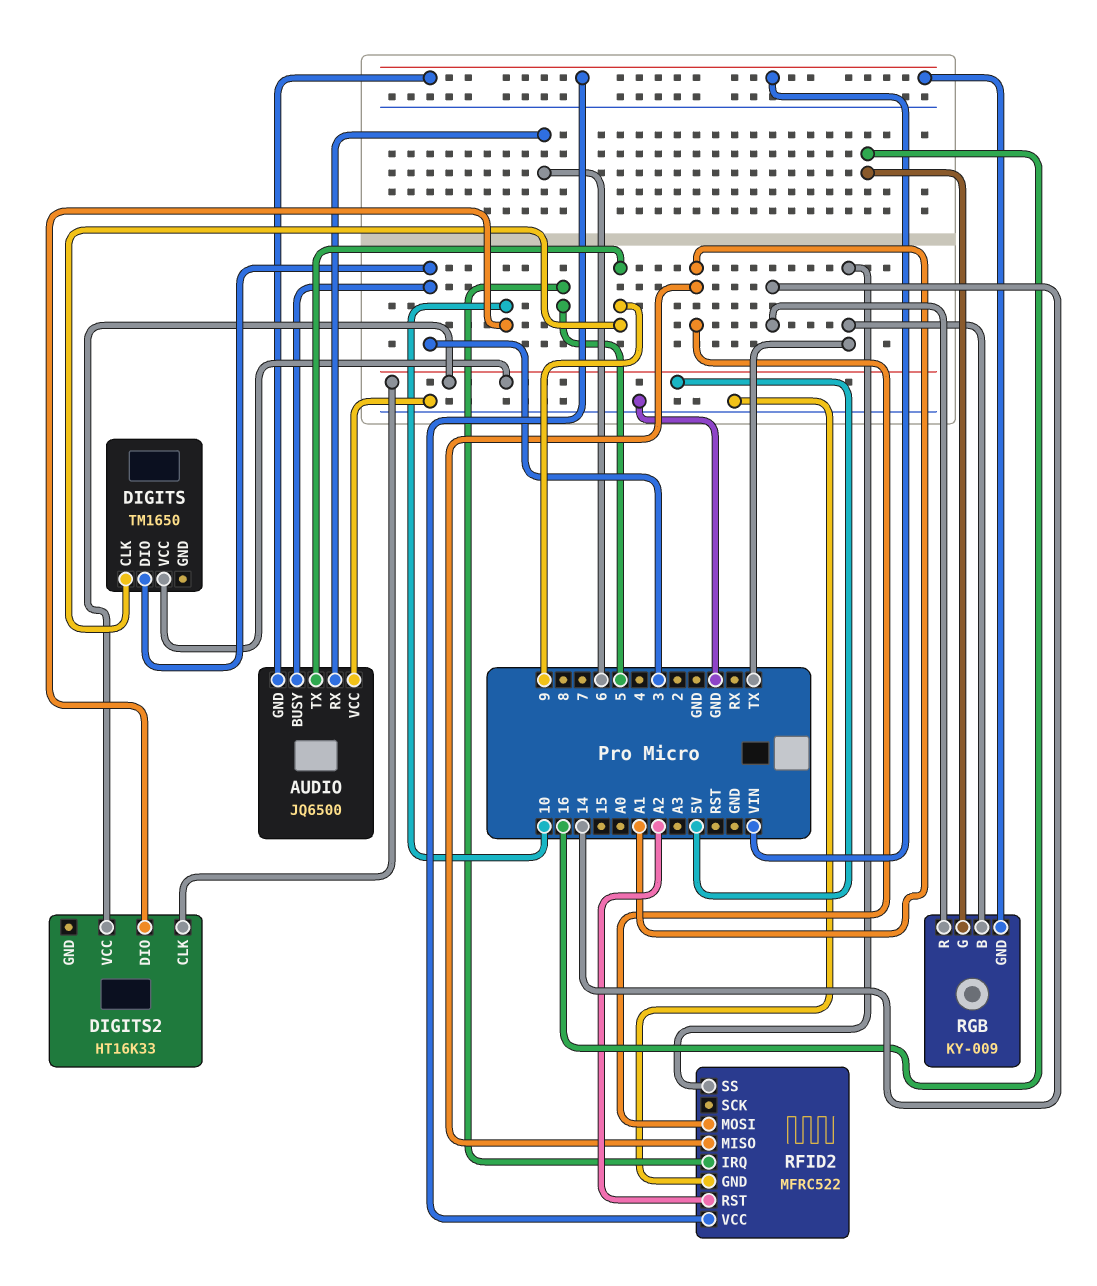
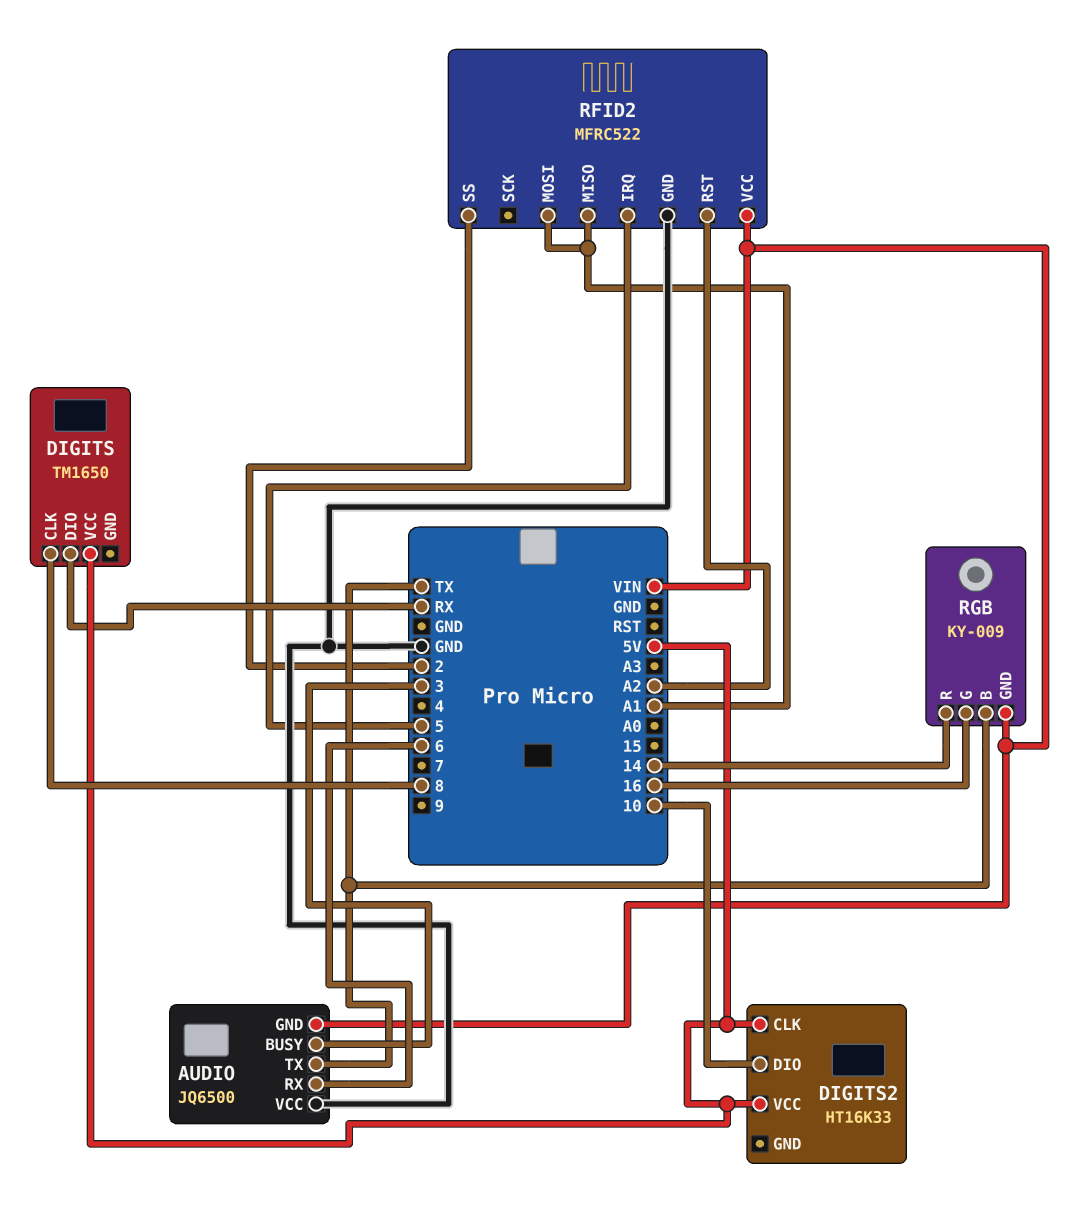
AUDIO pin TX: 9 -> TX
DIGITS pin CLK: 9 -> 8
DIGITS pin DIO: 3 -> RX
RFID2 pin SS: TX -> 2

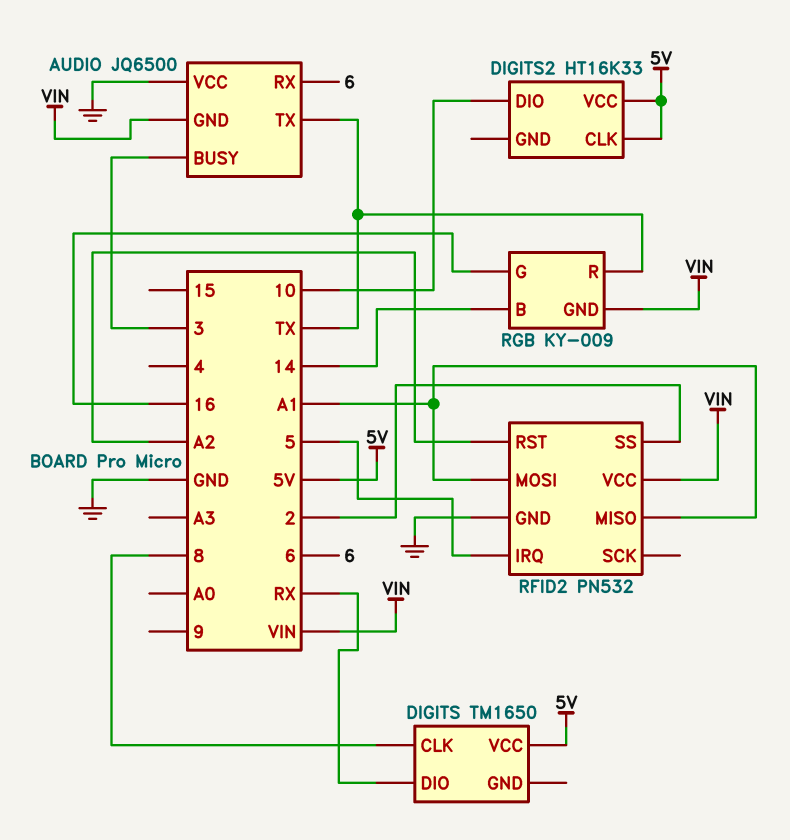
RFID2: MFRC522 -> PN532
RGB pin B: TX -> 14
RGB pin R: 14 -> TX

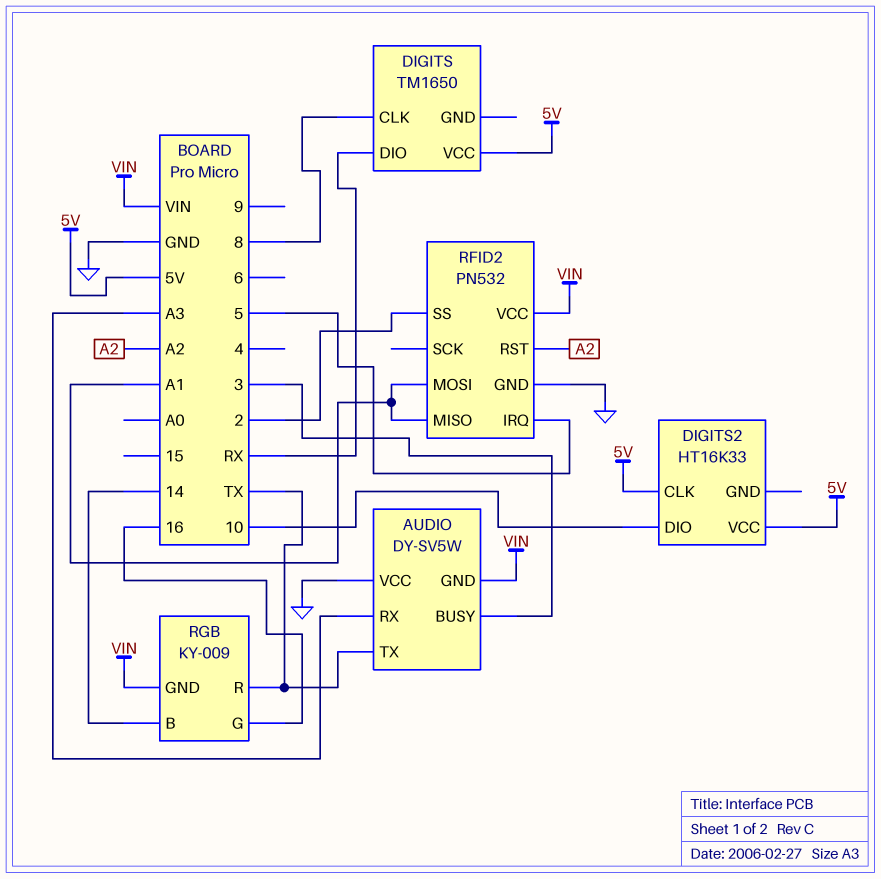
AUDIO: JQ6500 -> DY-SV5W
AUDIO pin RX: 6 -> A3

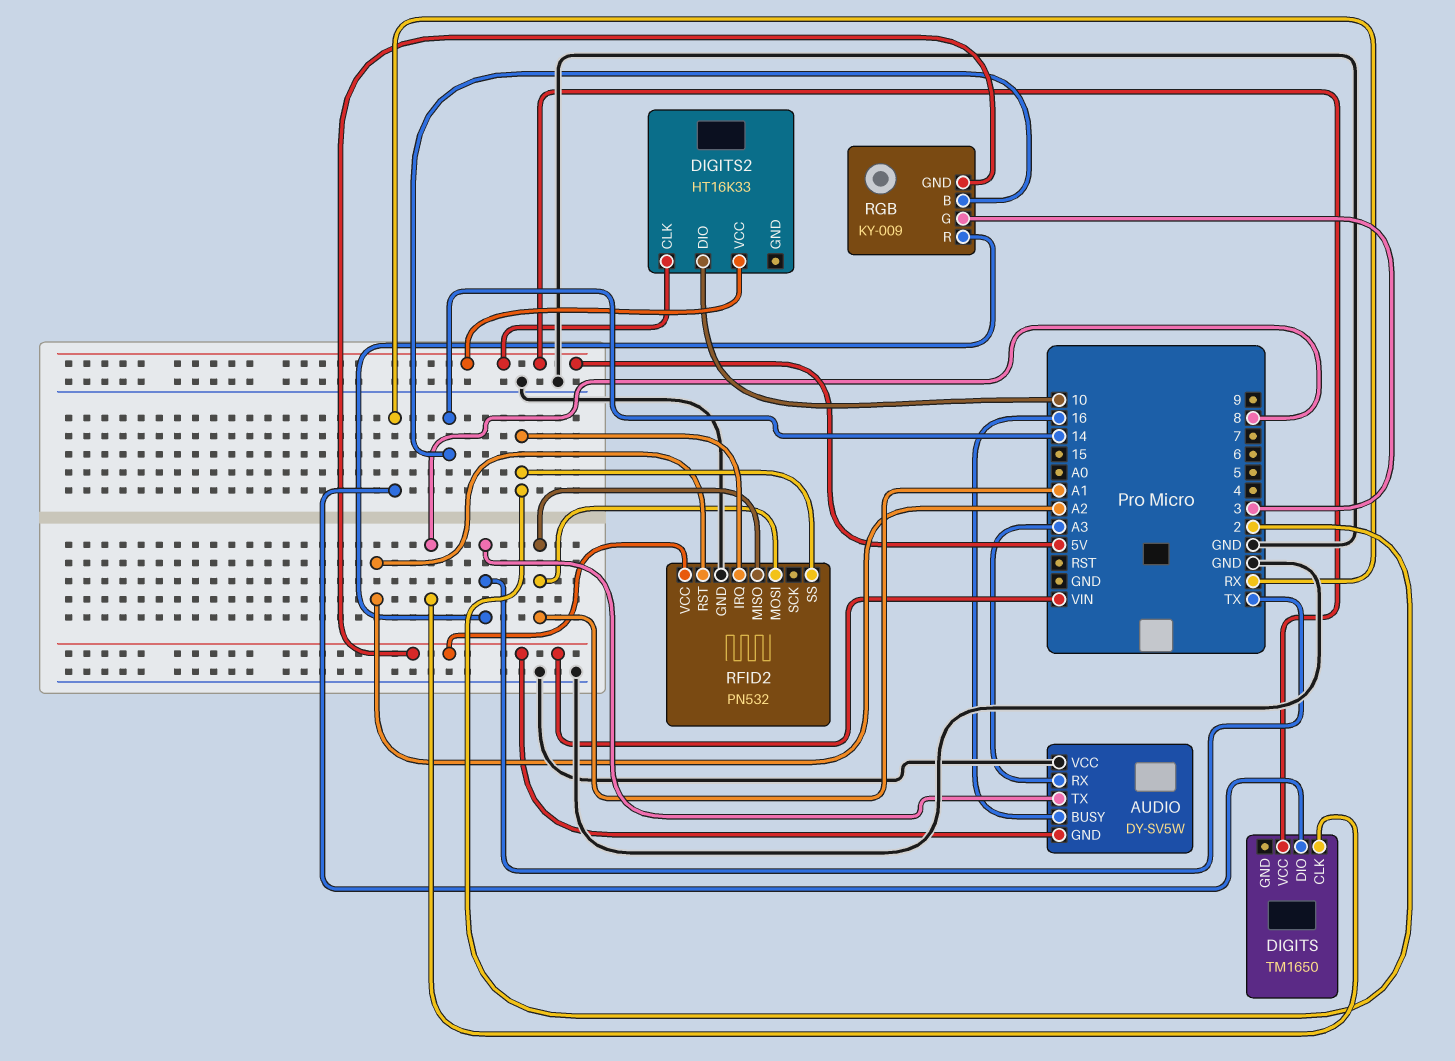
AUDIO pin BUSY: 3 -> 16
RFID2 pin IRQ: 5 -> 2
RGB pin G: 16 -> 3

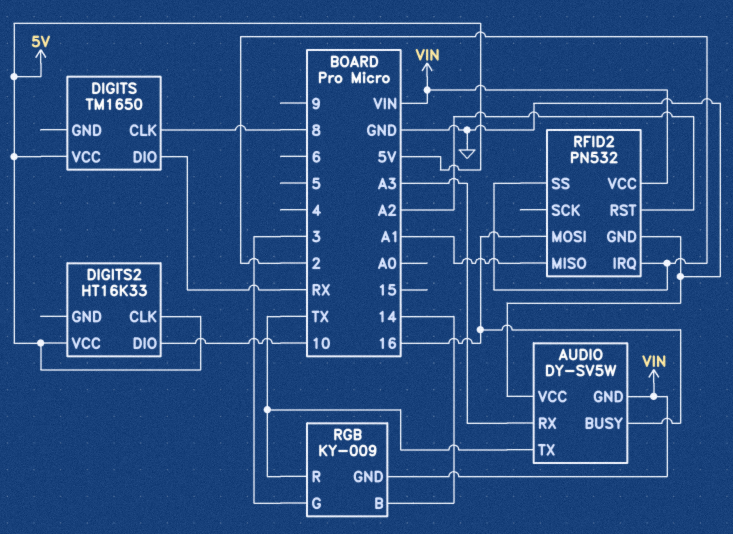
RFID2 pin MOSI: A1 -> 16

